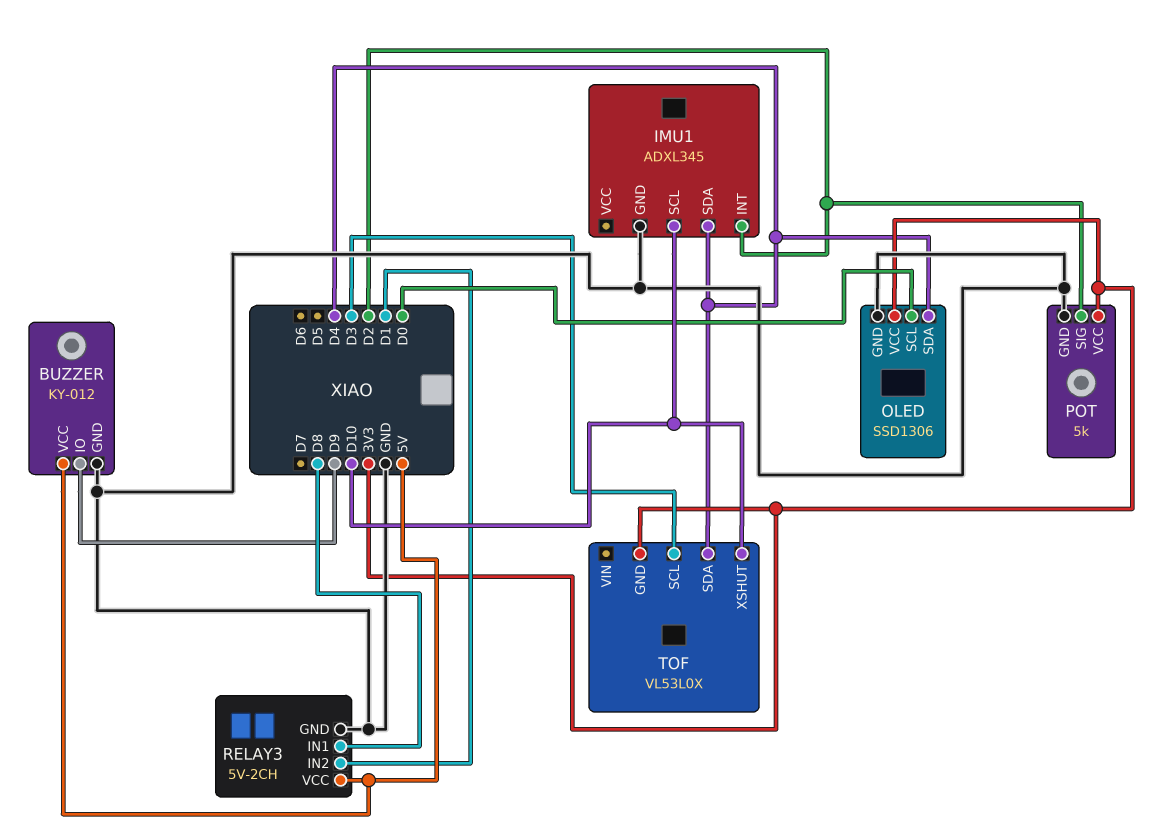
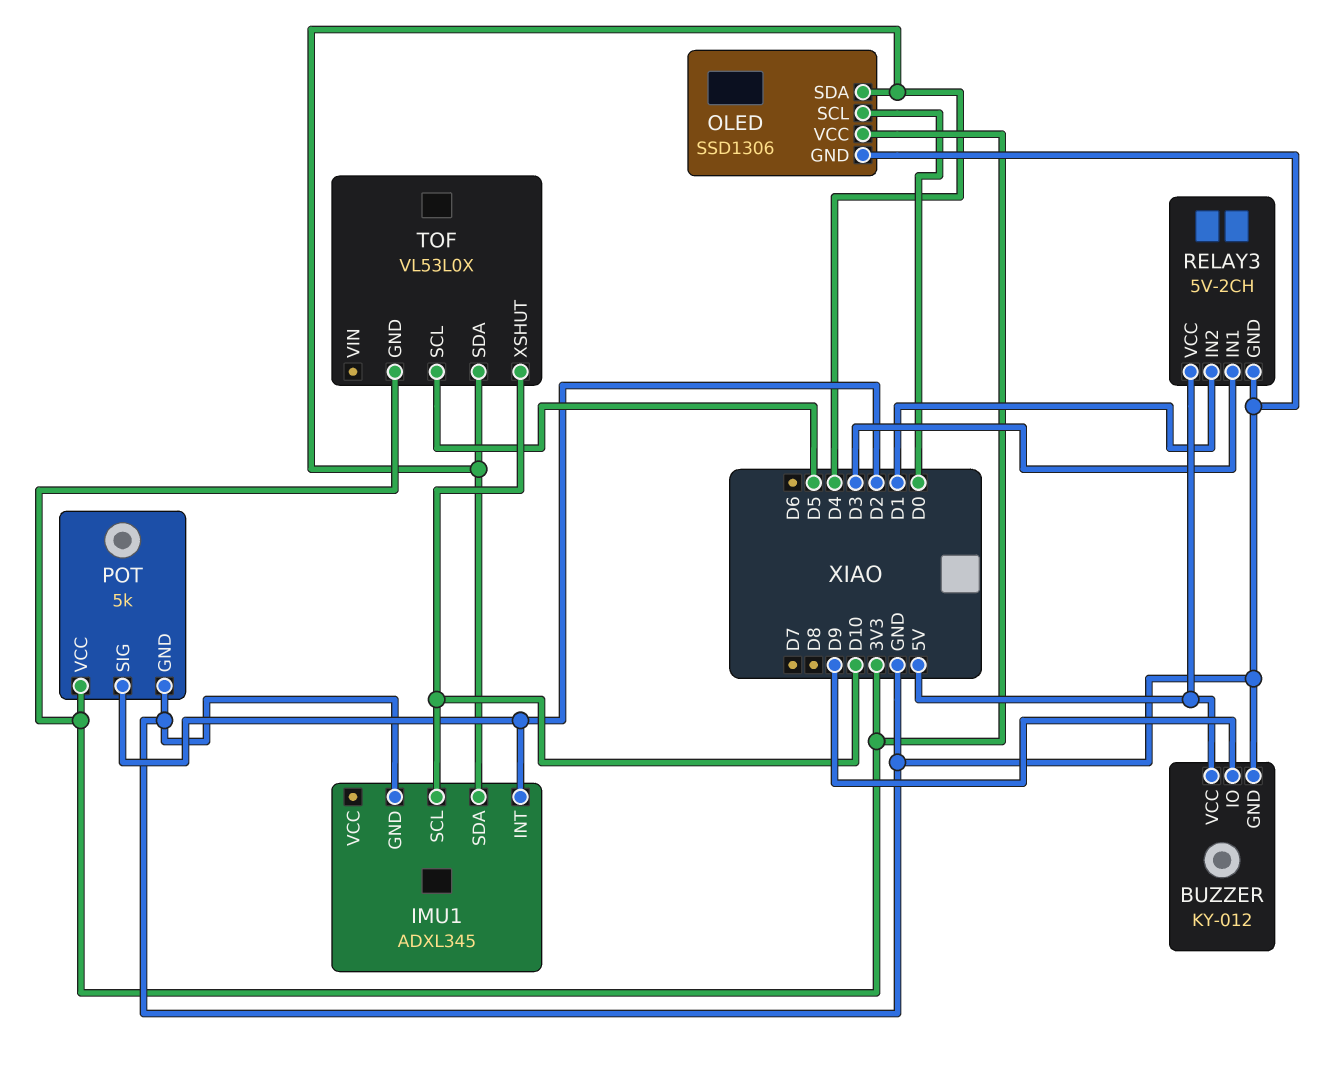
RELAY3 pin IN1: D8 -> D3
TOF pin SCL: D3 -> D5

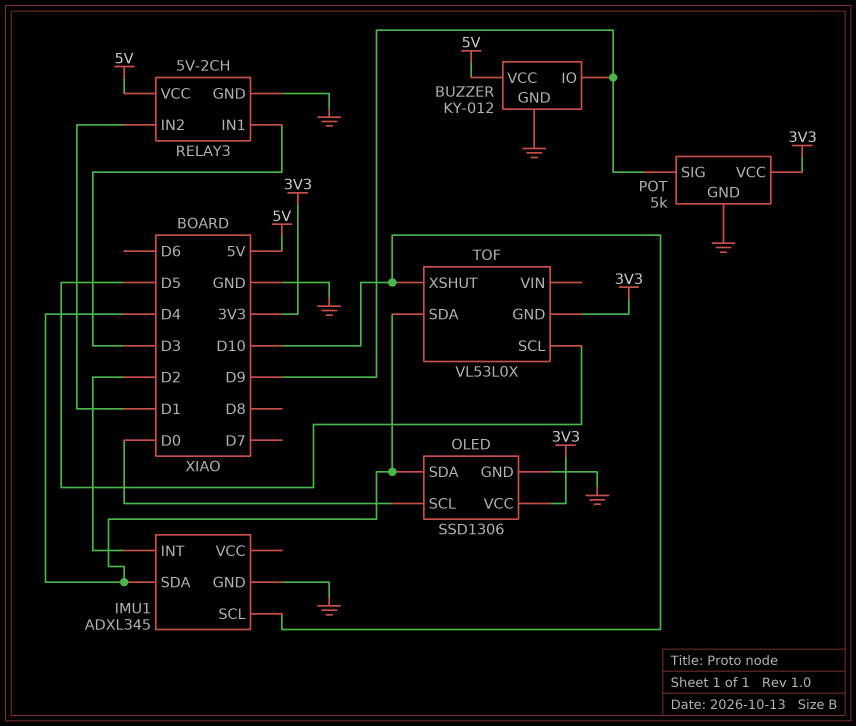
POT pin SIG: D2 -> D9

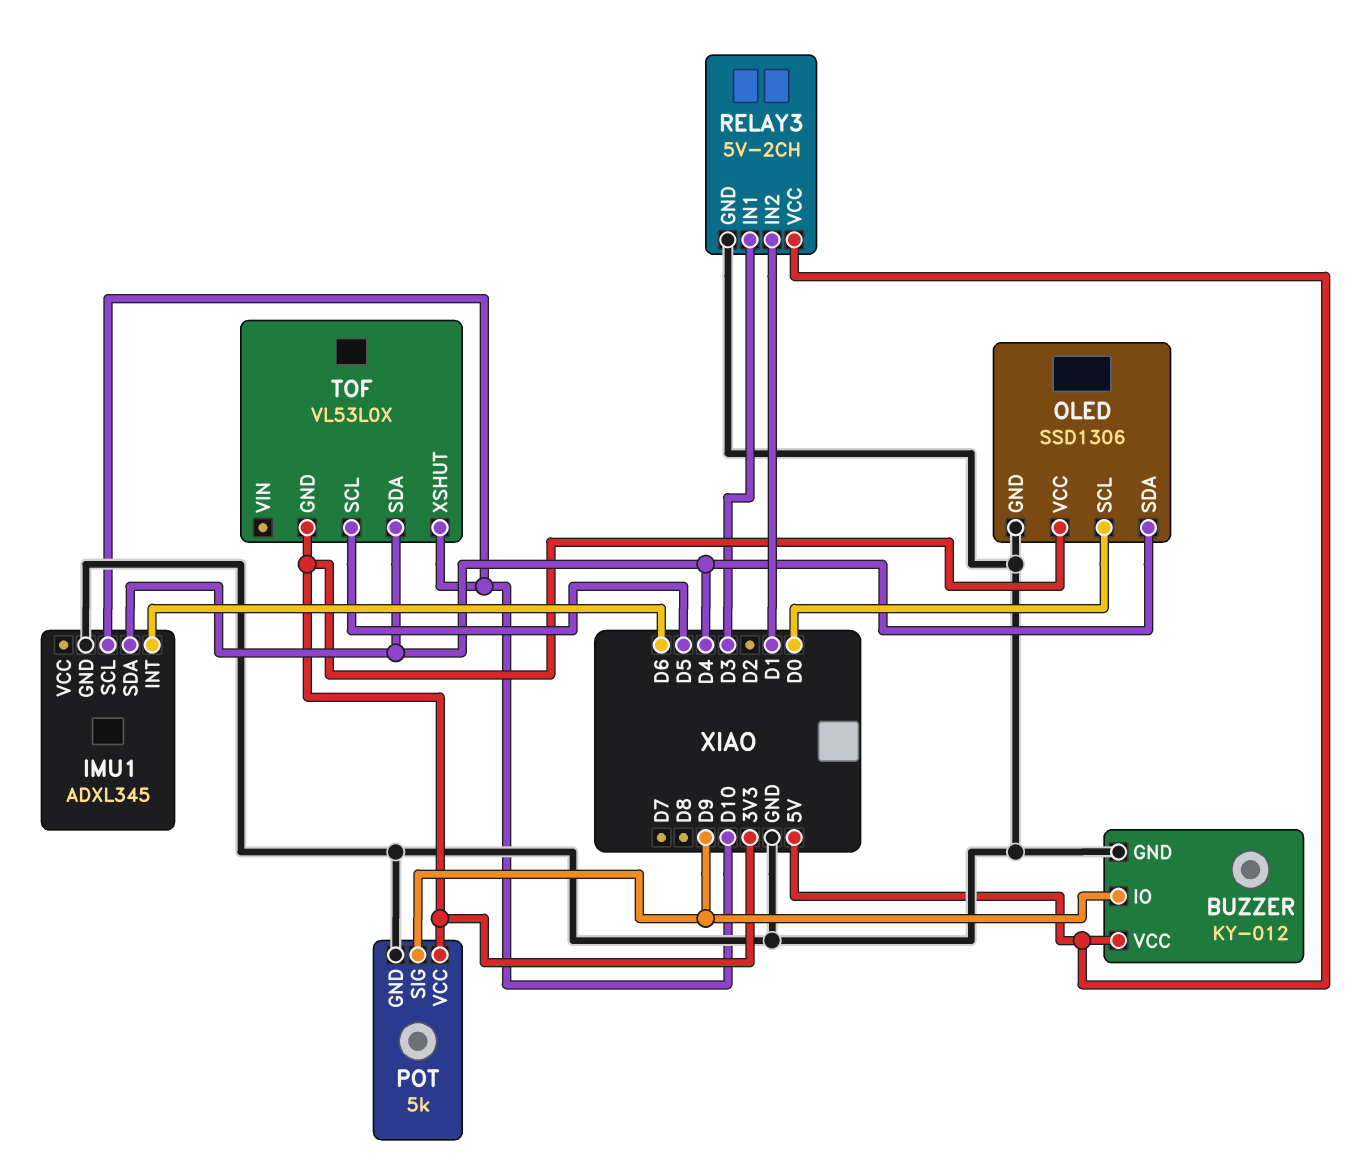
IMU1 pin INT: D2 -> D6

